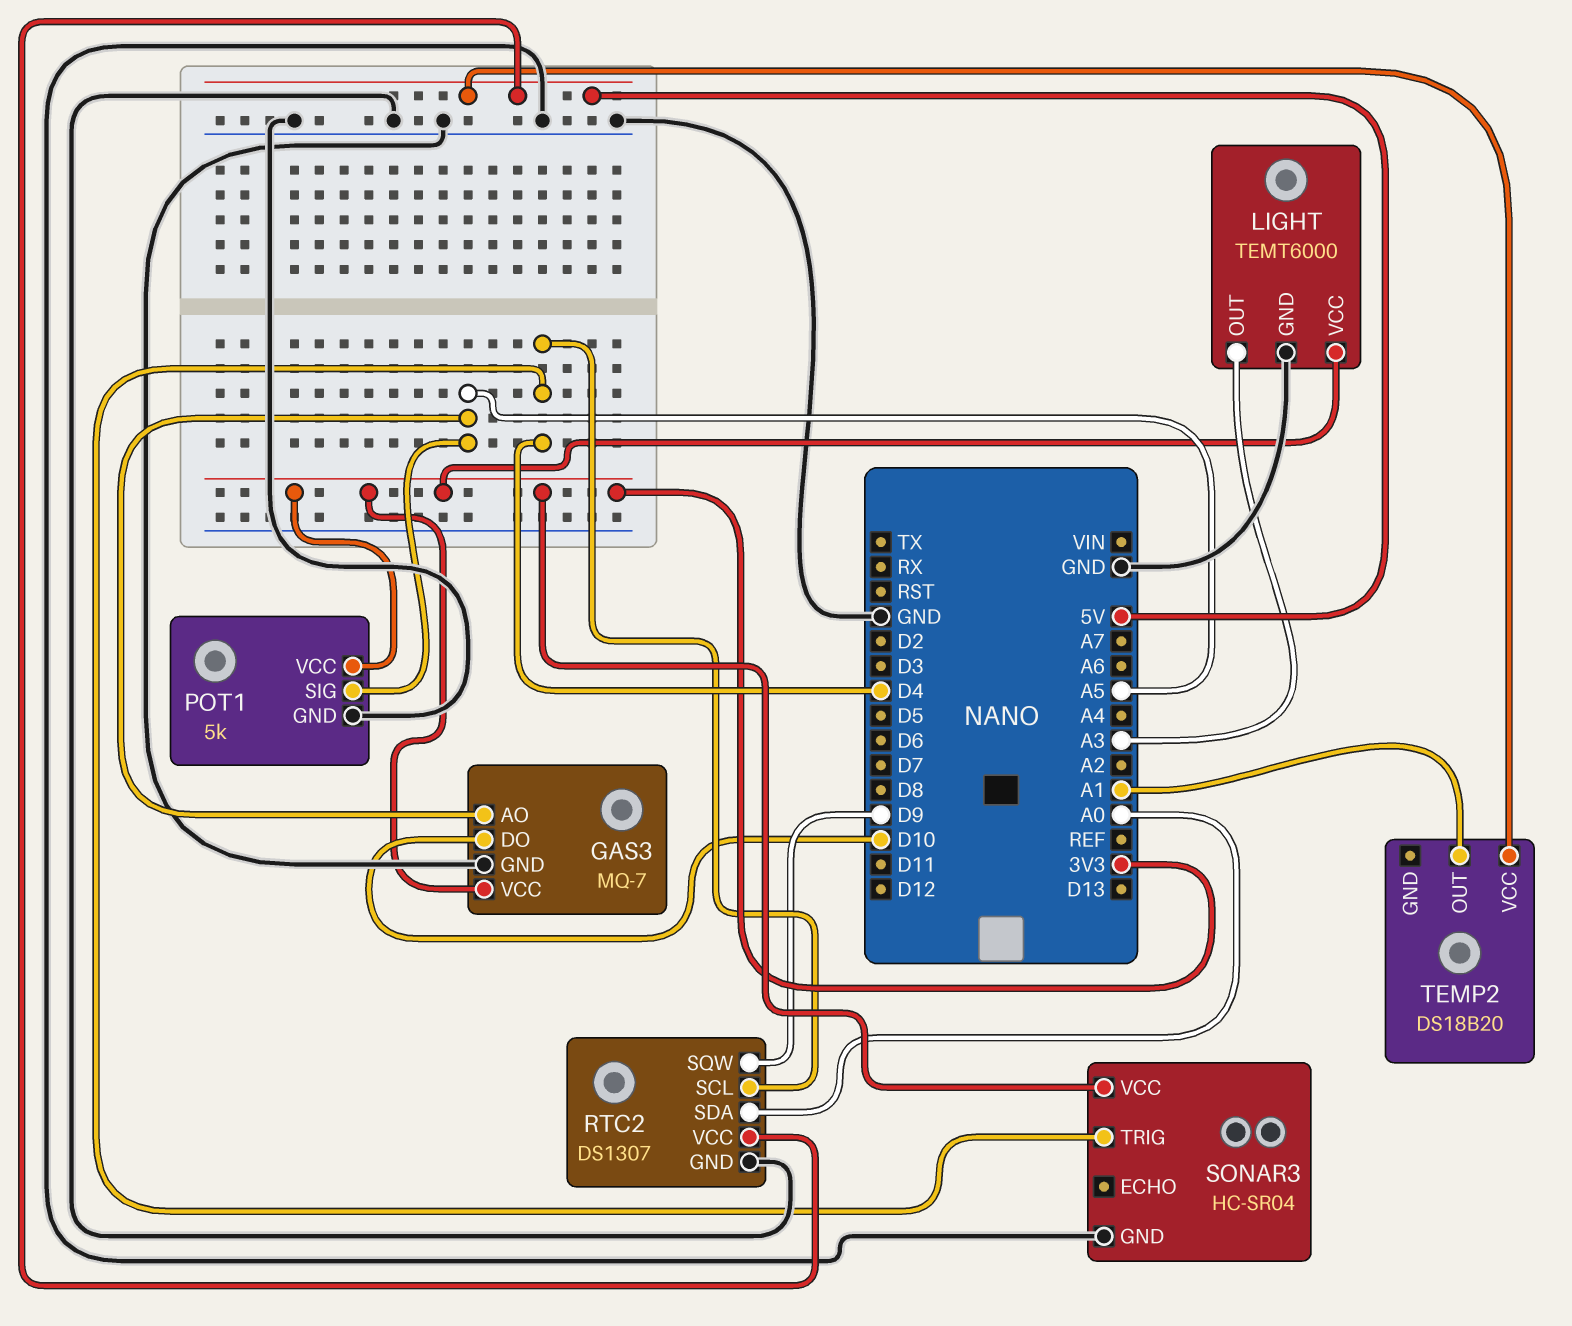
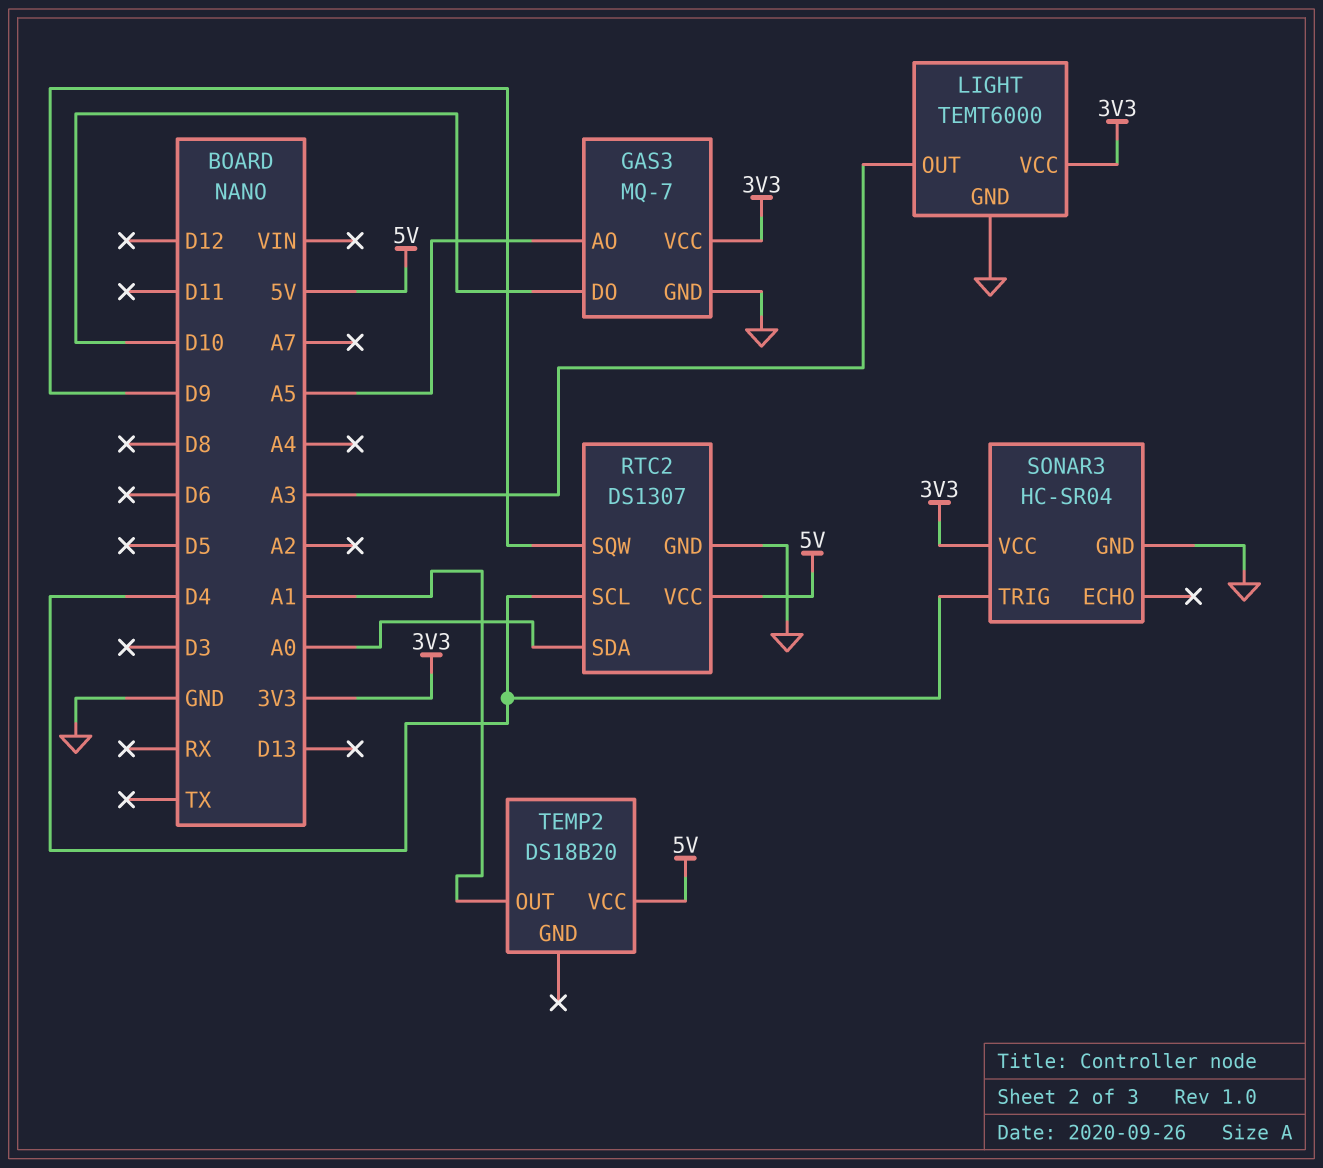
POT1: 5k -> none
POT1 pin GND: GND -> none
POT1 pin SIG: A5 -> none
POT1 pin VCC: 3V3 -> none

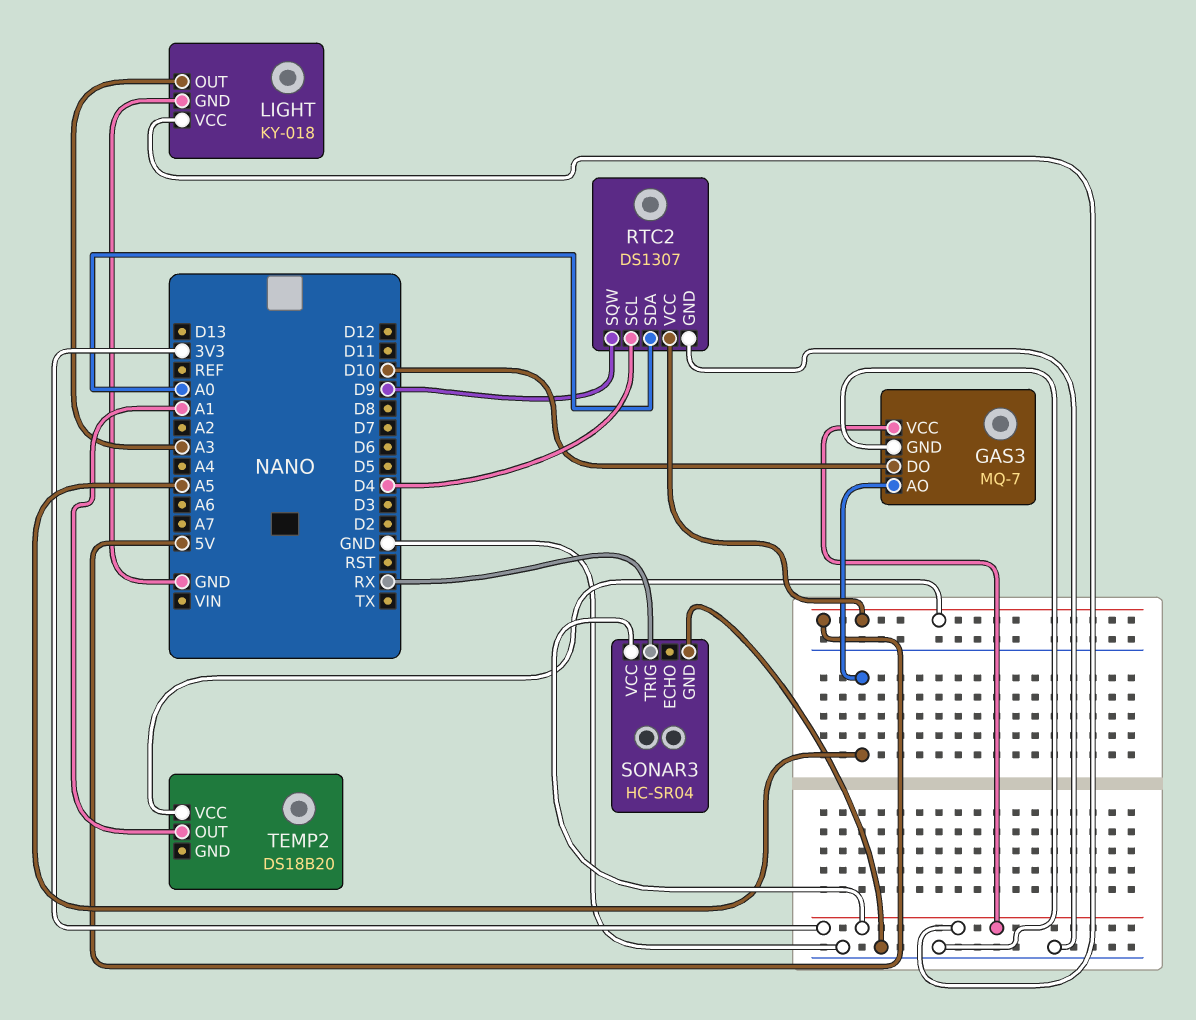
LIGHT: TEMT6000 -> KY-018
SONAR3 pin TRIG: D4 -> RX

